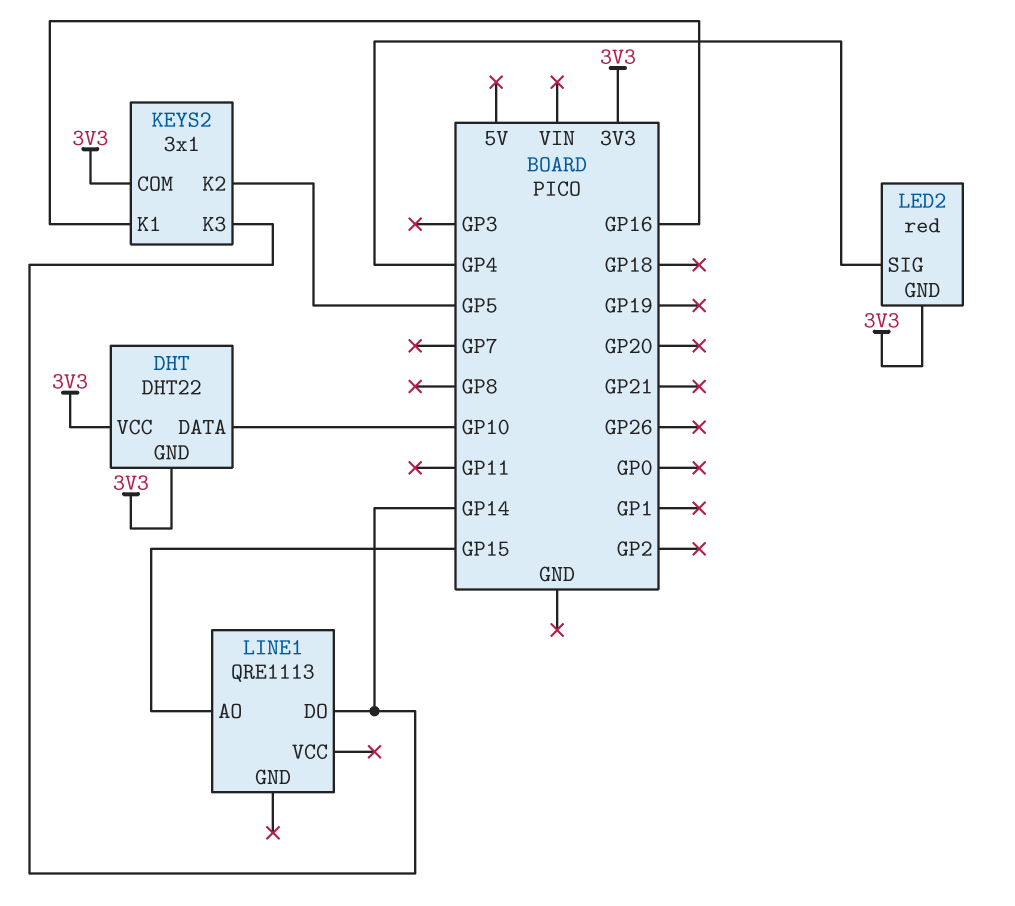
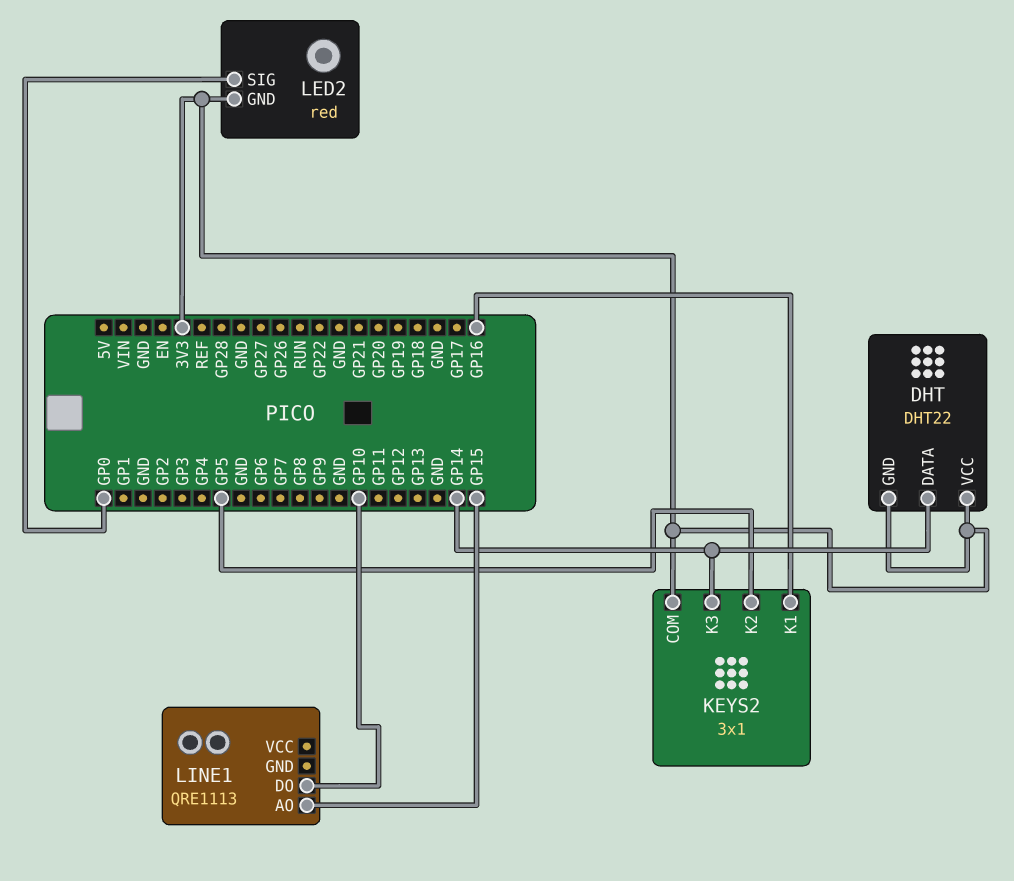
DHT pin DATA: GP10 -> GP14
LED2 pin SIG: GP4 -> GP0
LINE1 pin DO: GP14 -> GP10

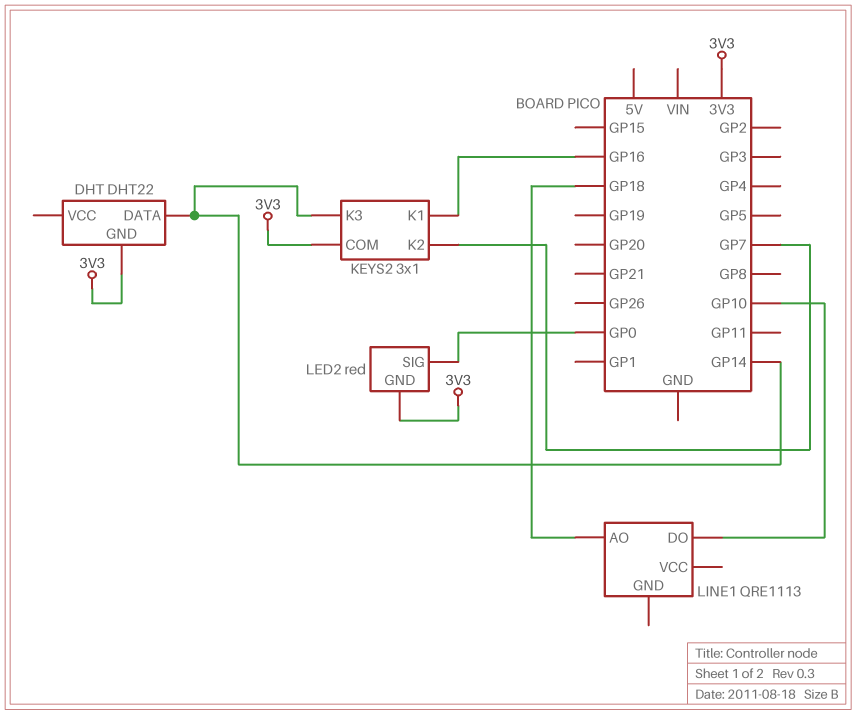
DHT pin VCC: 3V3 -> none
KEYS2 pin K2: GP5 -> GP7
LINE1 pin AO: GP15 -> GP18

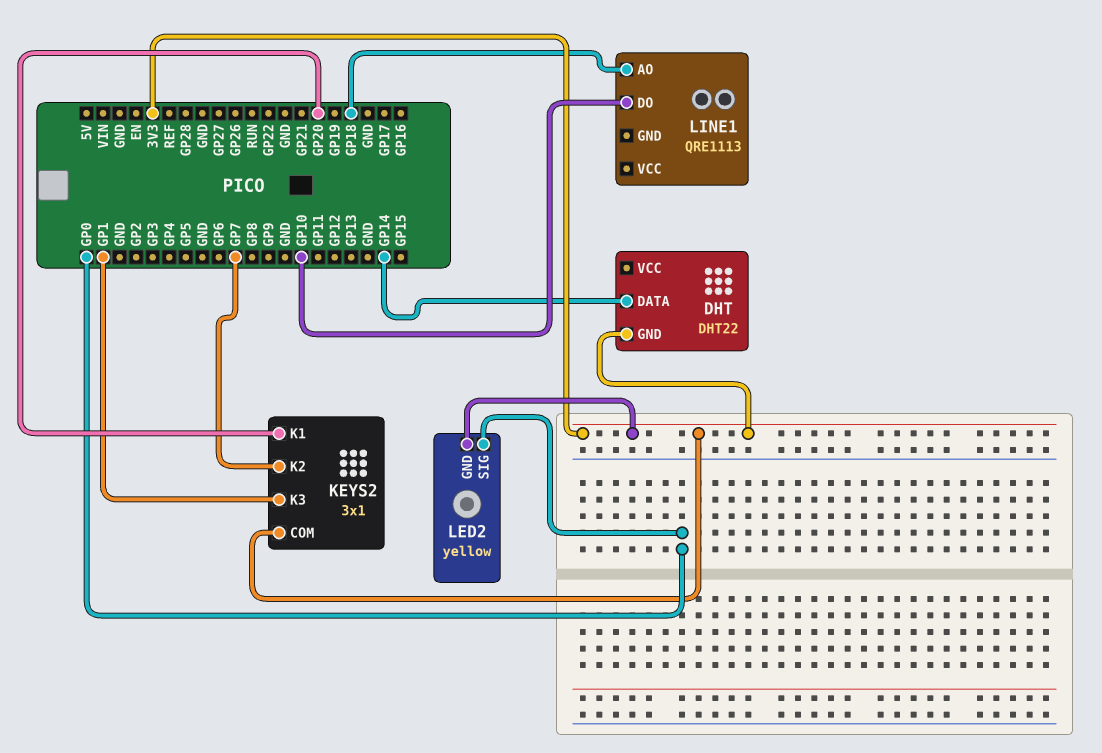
KEYS2 pin K1: GP16 -> GP20
KEYS2 pin K3: GP14 -> GP1
LED2: red -> yellow

